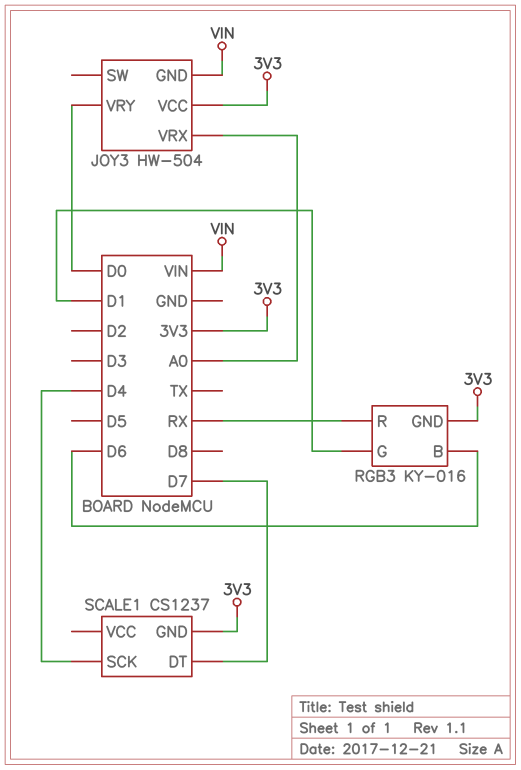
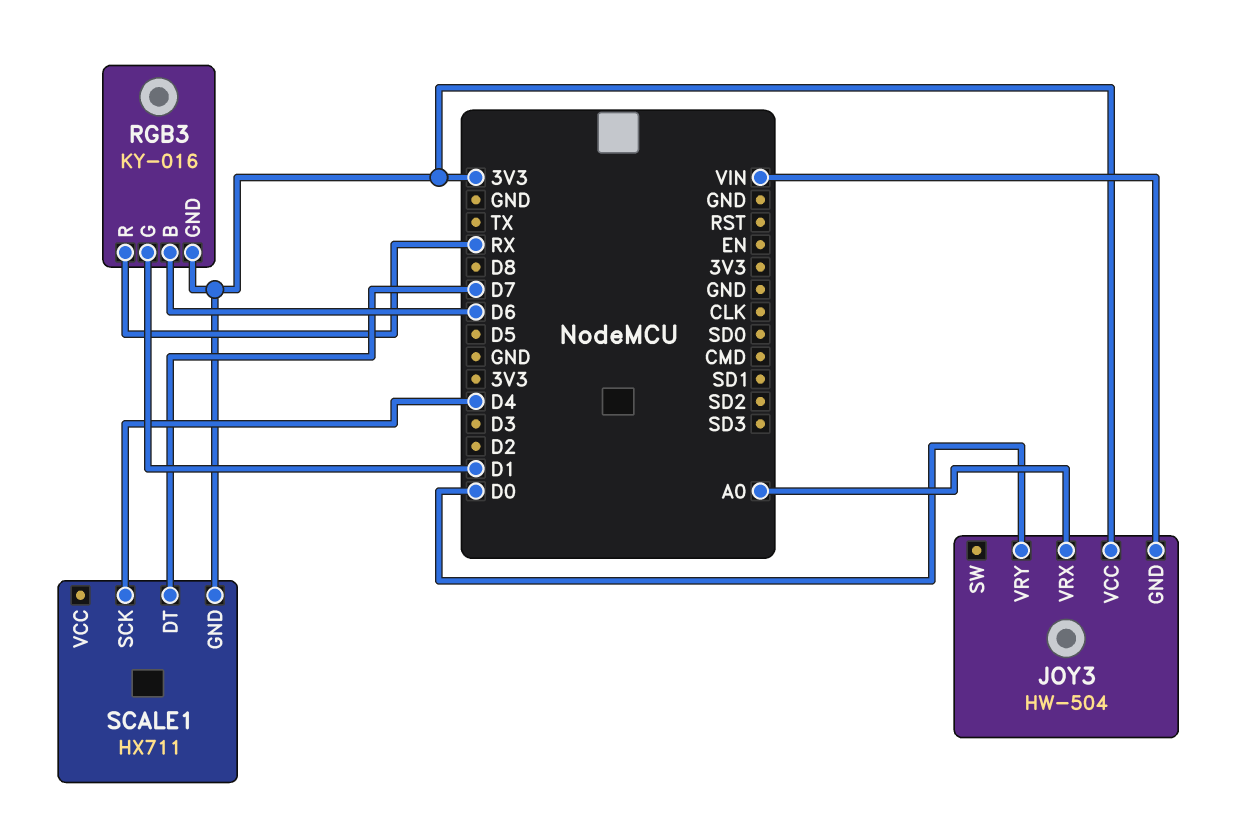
SCALE1: CS1237 -> HX711

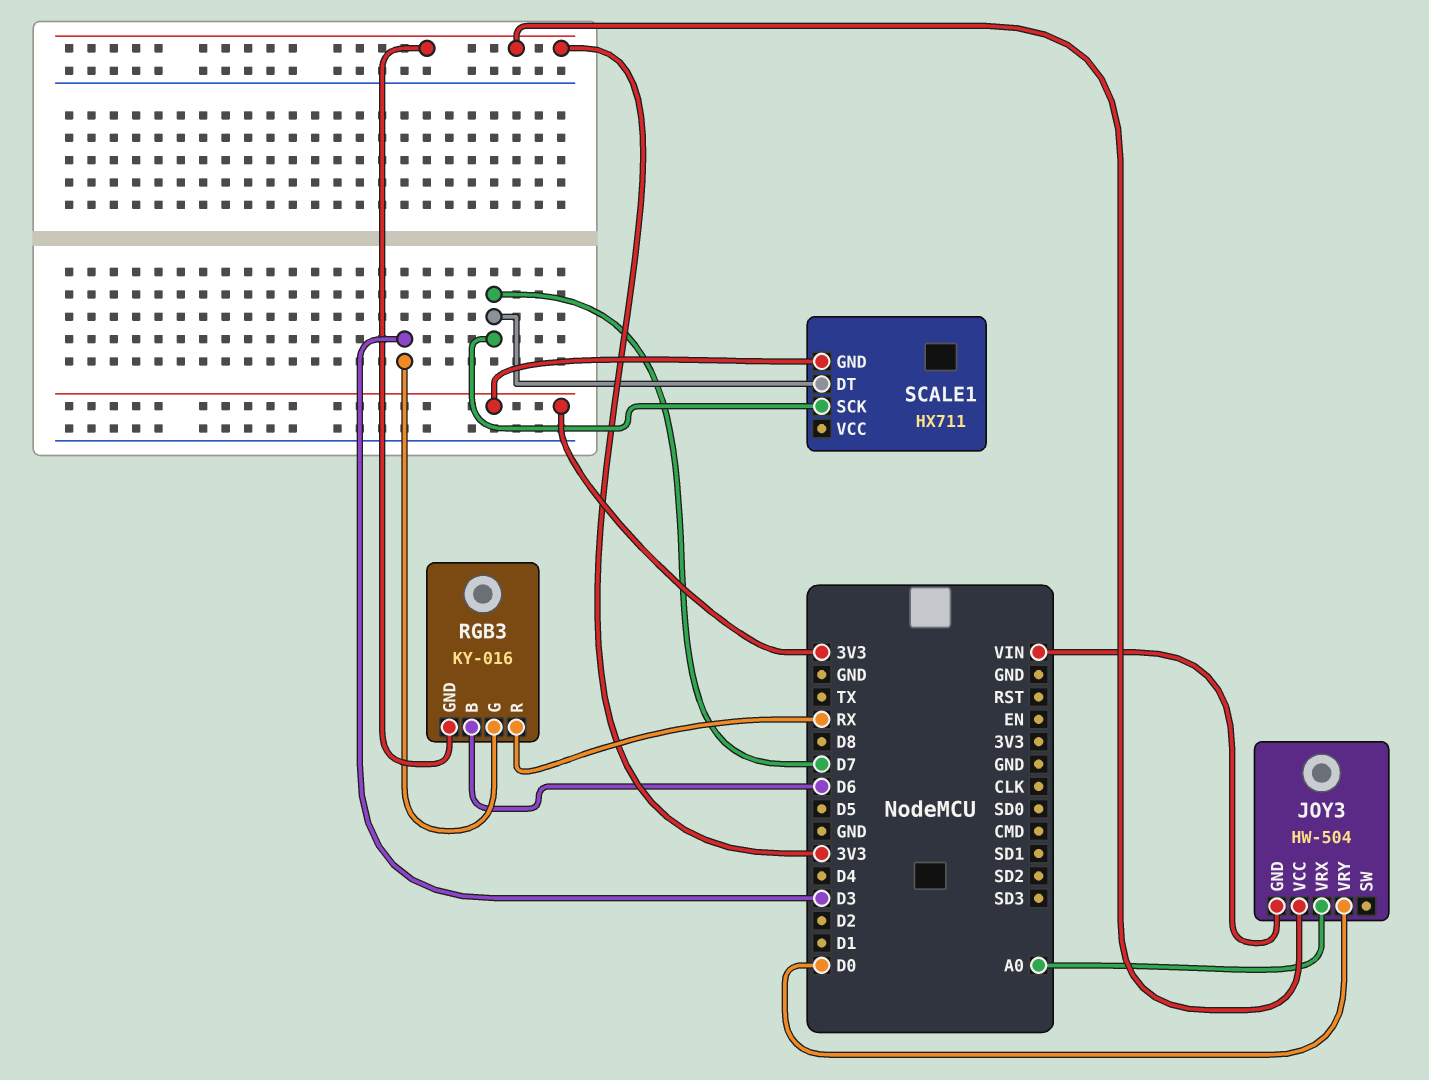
RGB3 pin G: D1 -> D3
SCALE1 pin SCK: D4 -> D7

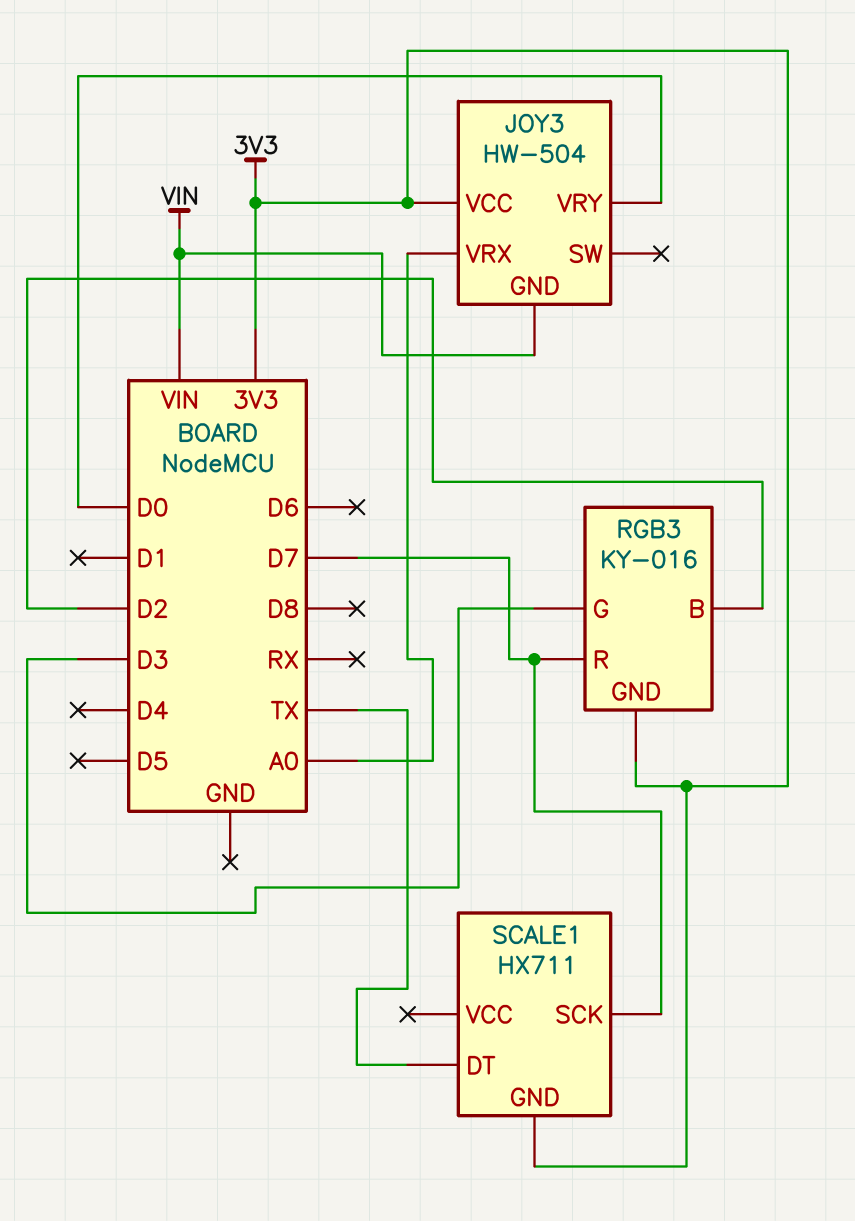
RGB3 pin B: D6 -> D2
RGB3 pin R: RX -> D7
SCALE1 pin DT: D7 -> TX

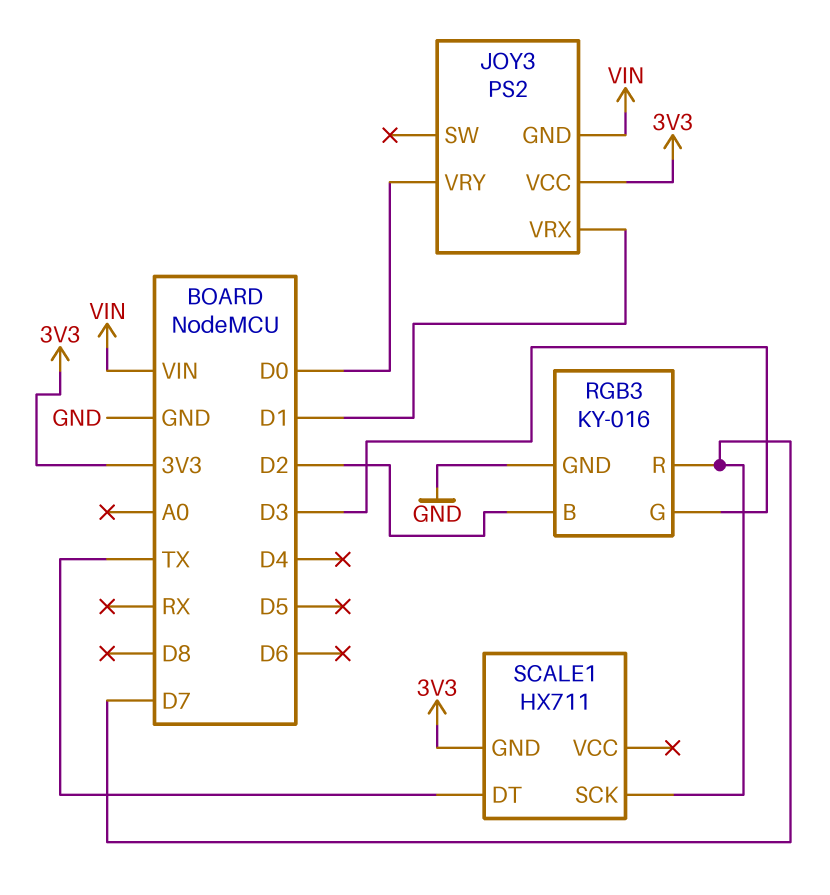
JOY3: HW-504 -> PS2
JOY3 pin VRX: A0 -> D1
RGB3 pin GND: 3V3 -> GND

